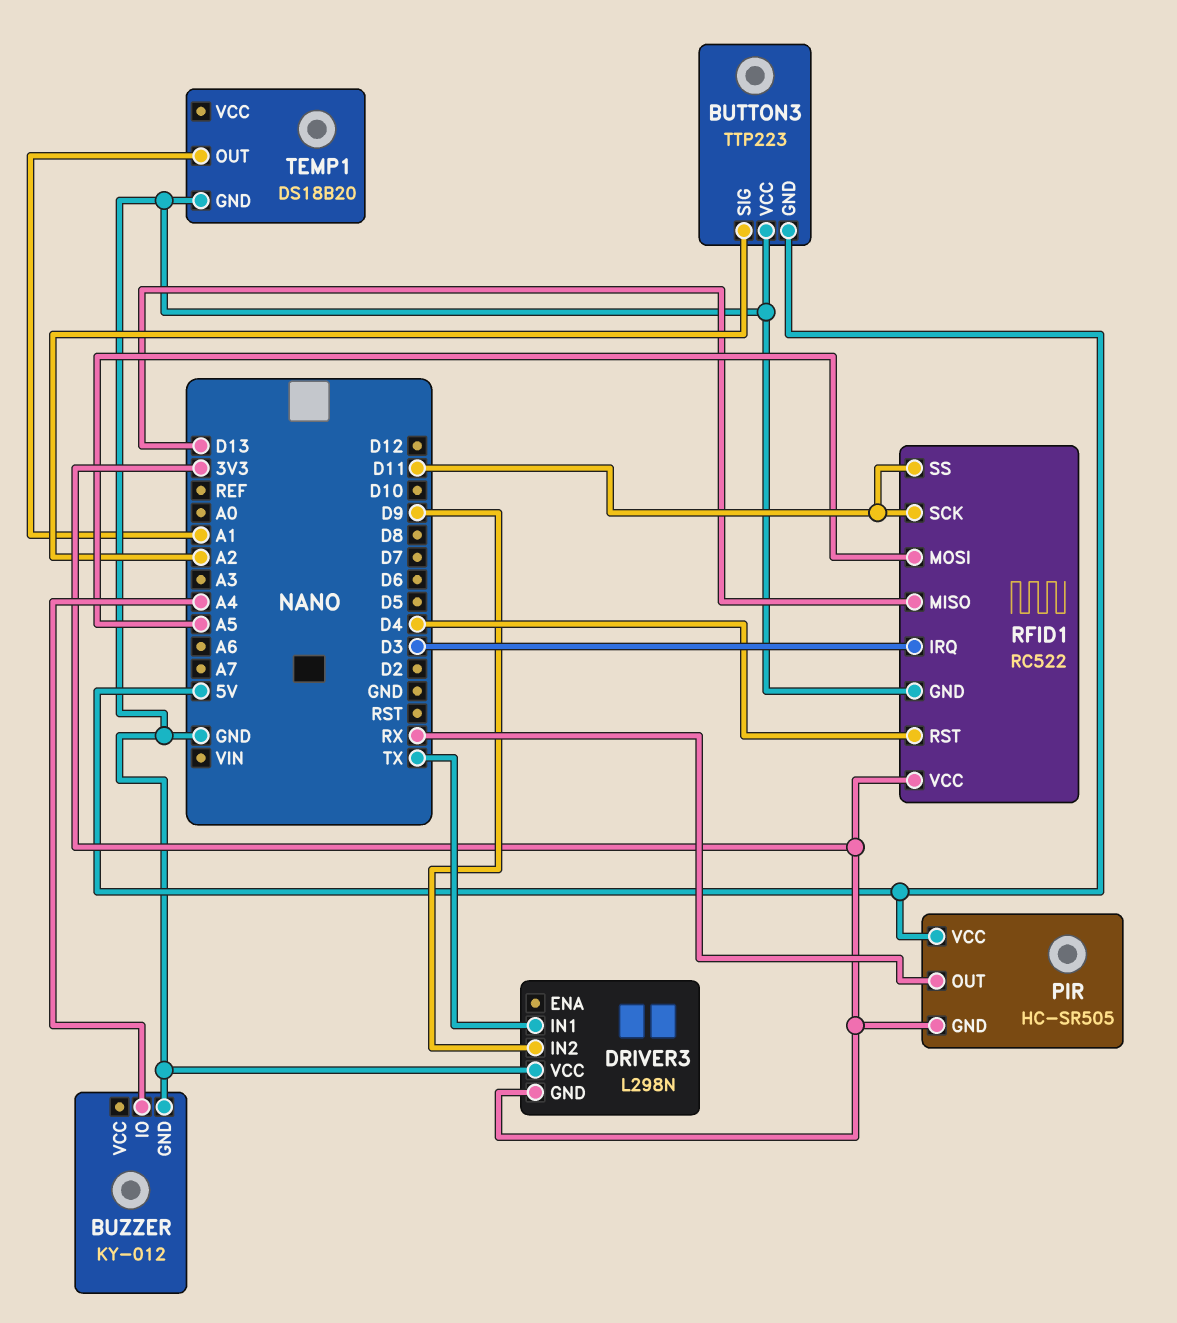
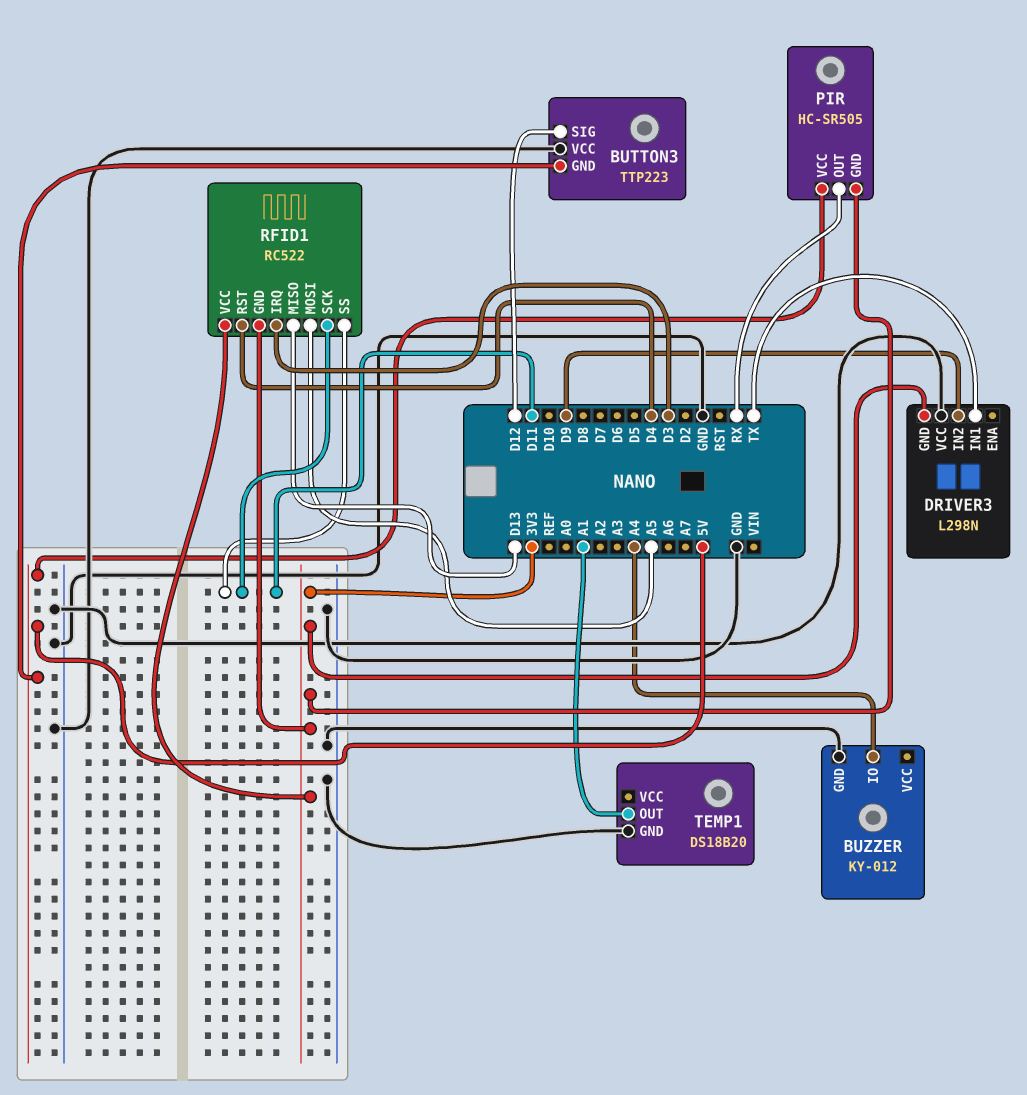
BUTTON3 pin SIG: A2 -> D12
RFID1 pin GND: GND -> 3V3

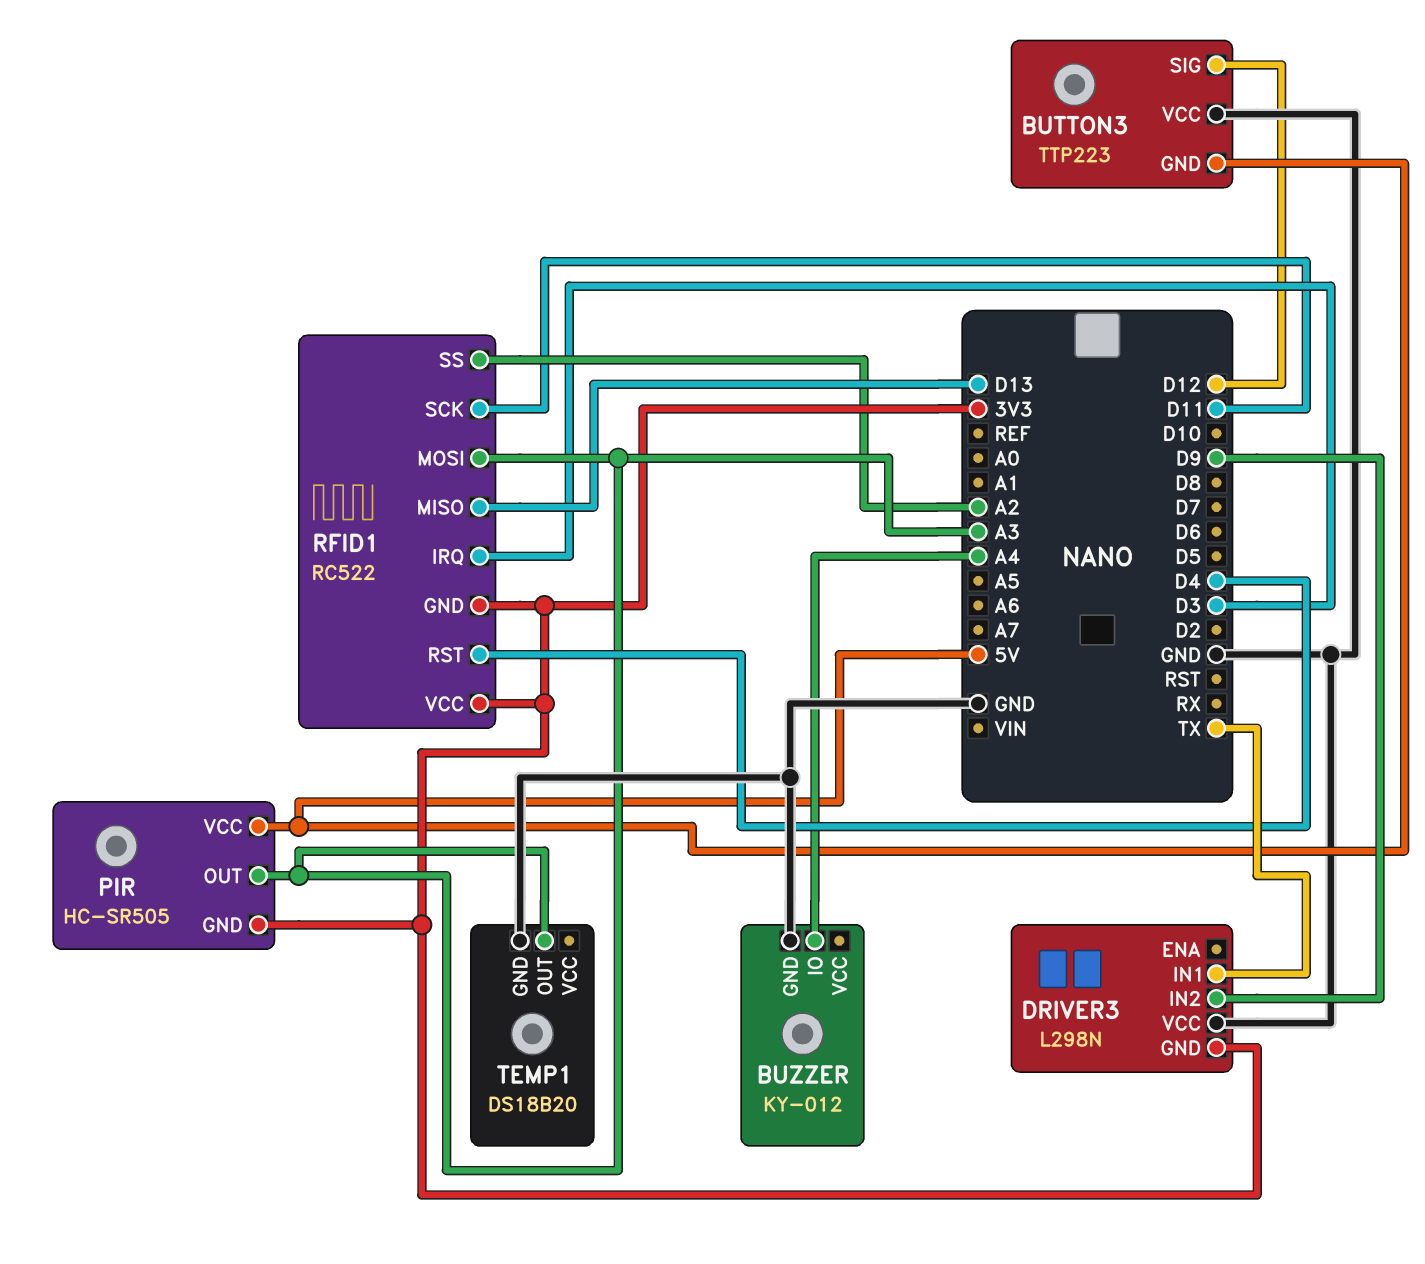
PIR pin OUT: RX -> A3
RFID1 pin MOSI: A5 -> A3
RFID1 pin SS: D11 -> A2
TEMP1 pin OUT: A1 -> A3

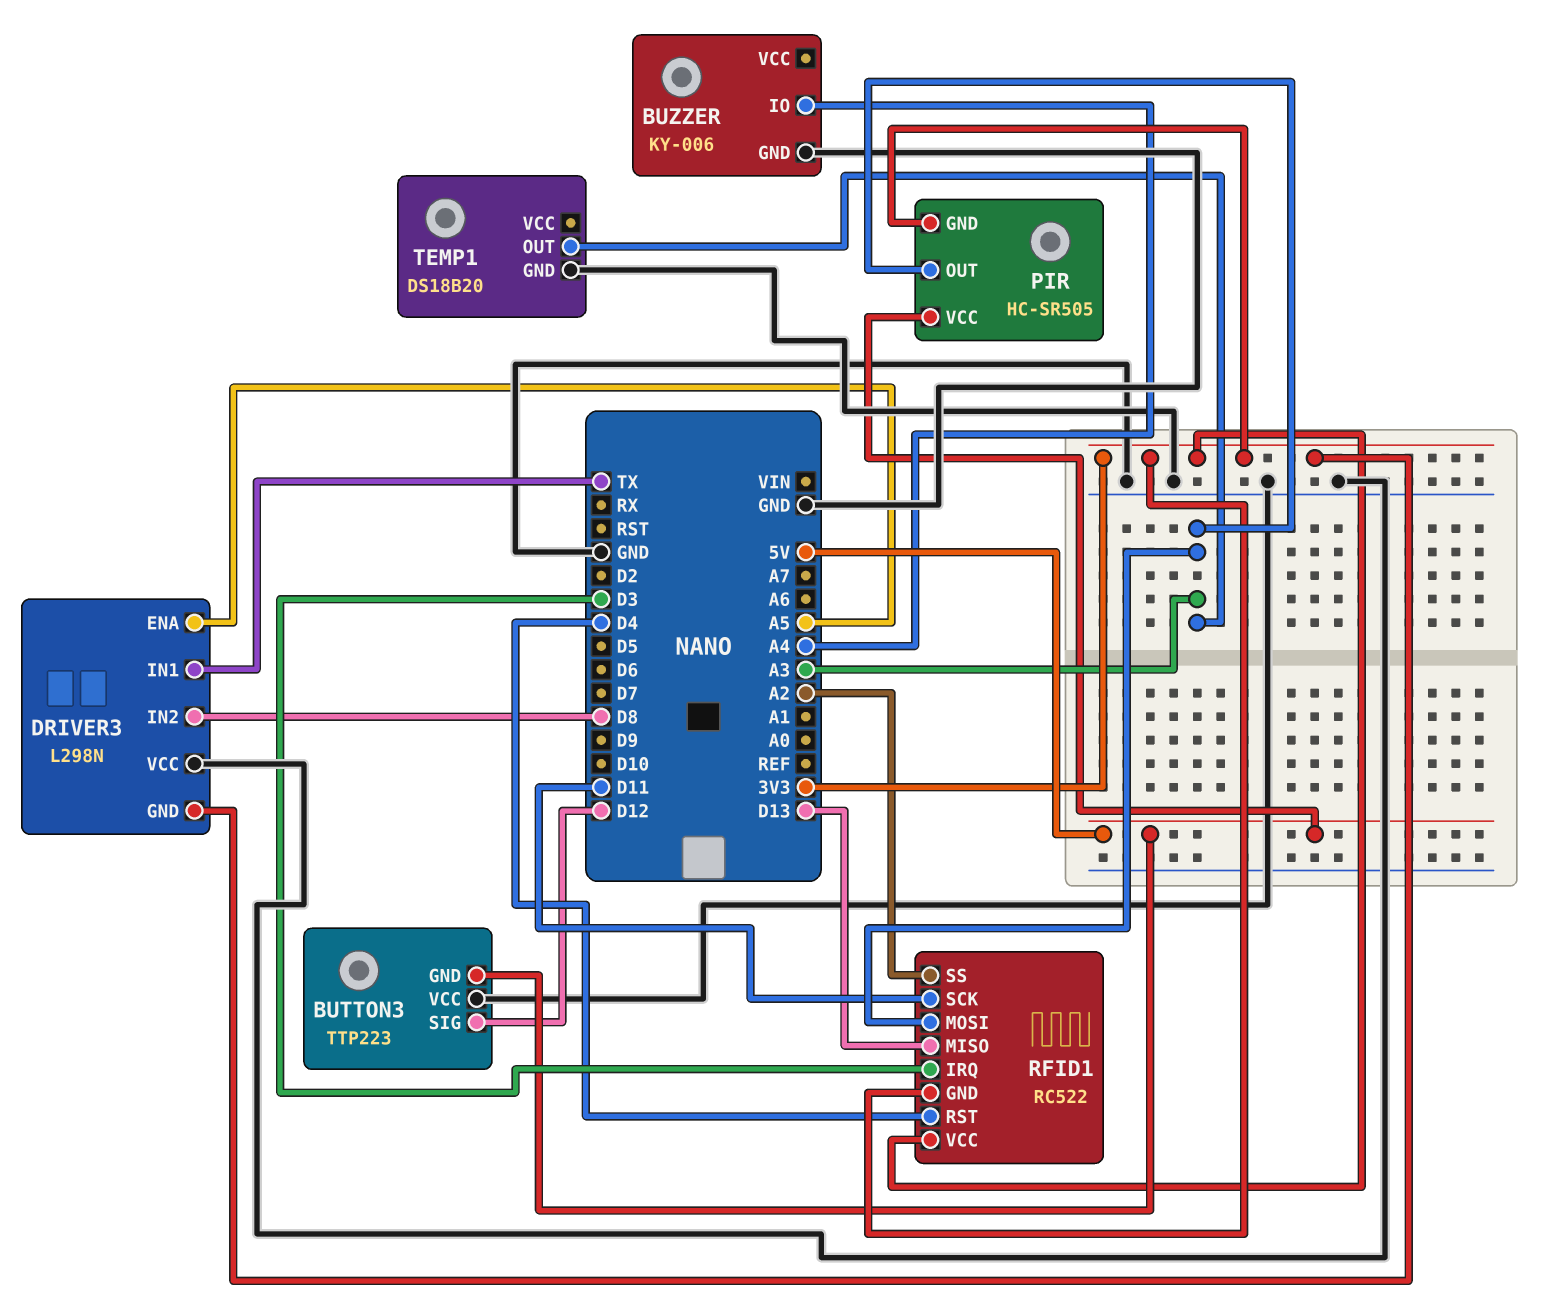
BUZZER: KY-012 -> KY-006
DRIVER3 pin ENA: none -> A5
DRIVER3 pin IN2: D9 -> D8

